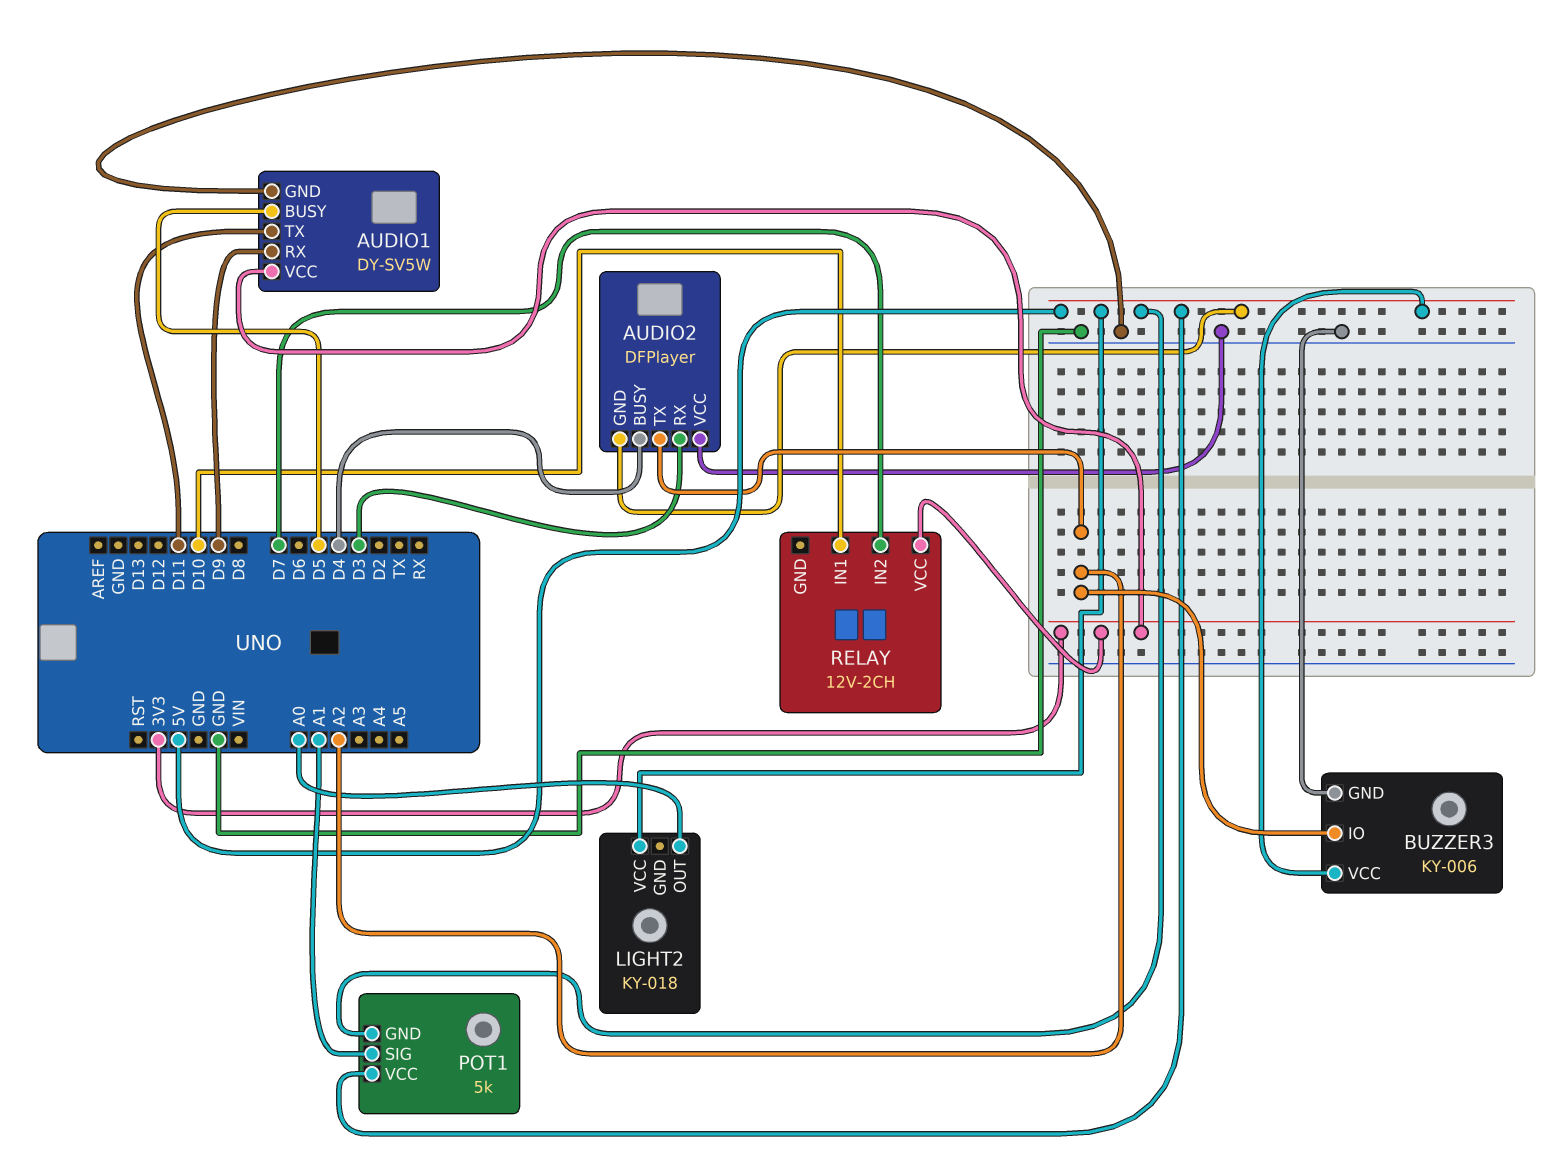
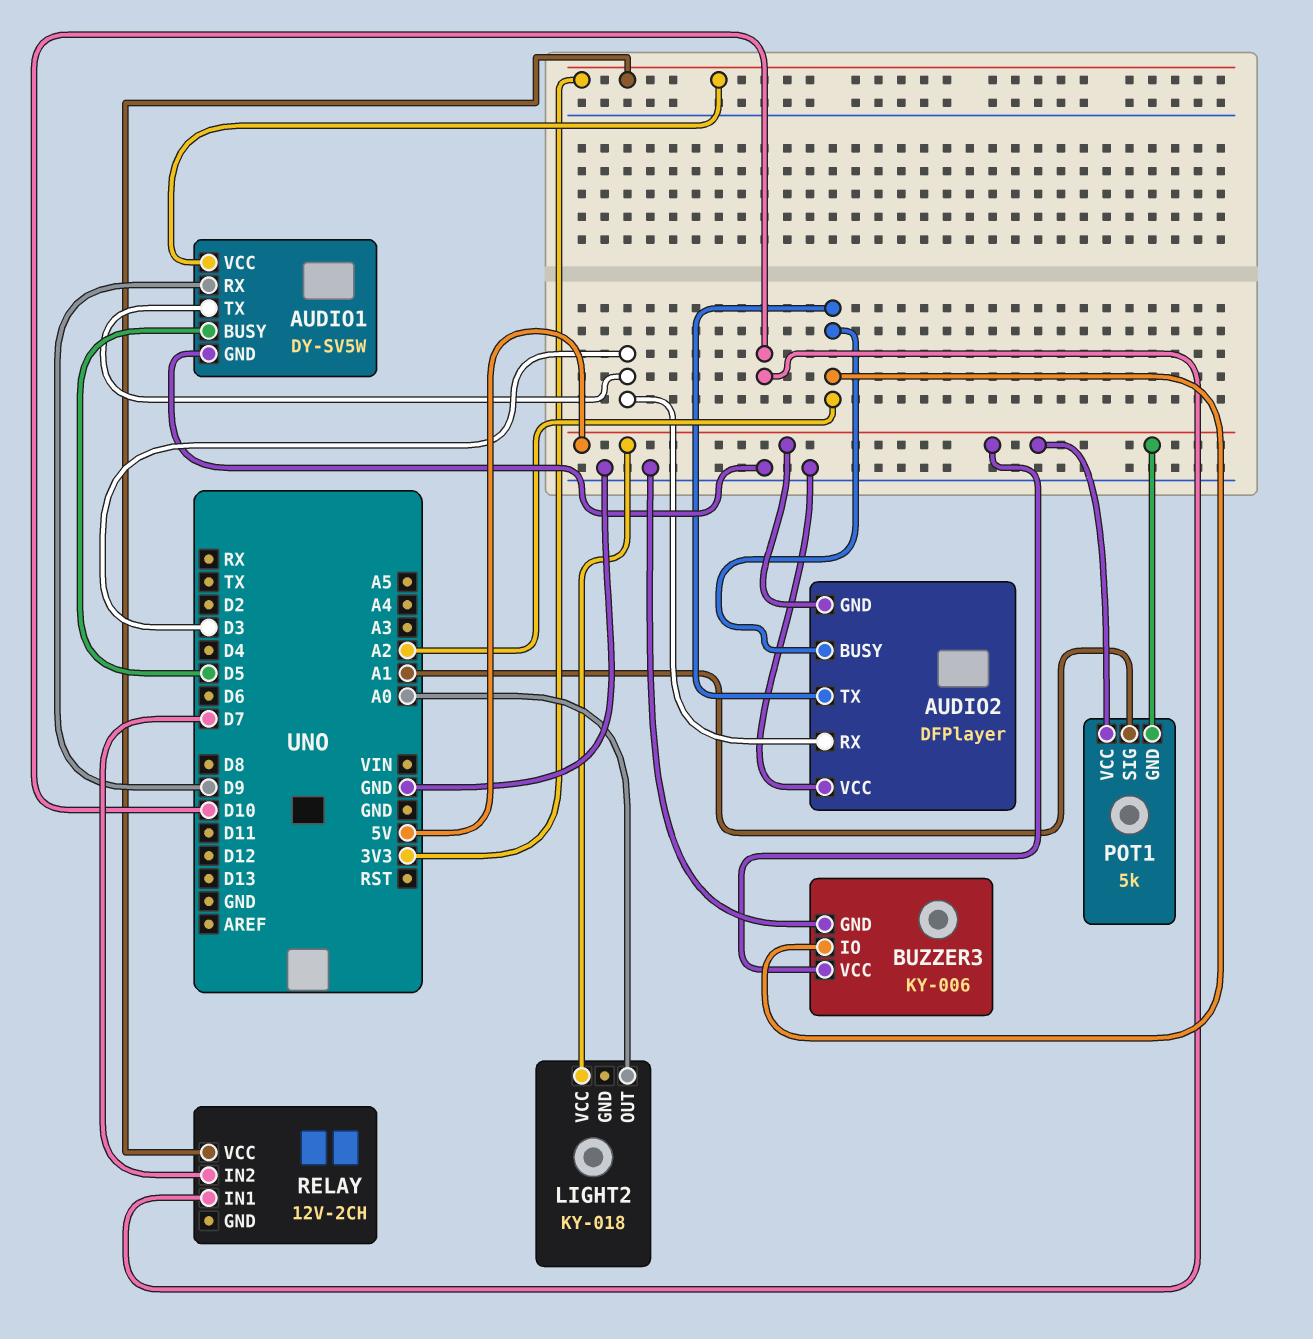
AUDIO1 pin TX: D11 -> D3
AUDIO2 pin BUSY: D4 -> A2

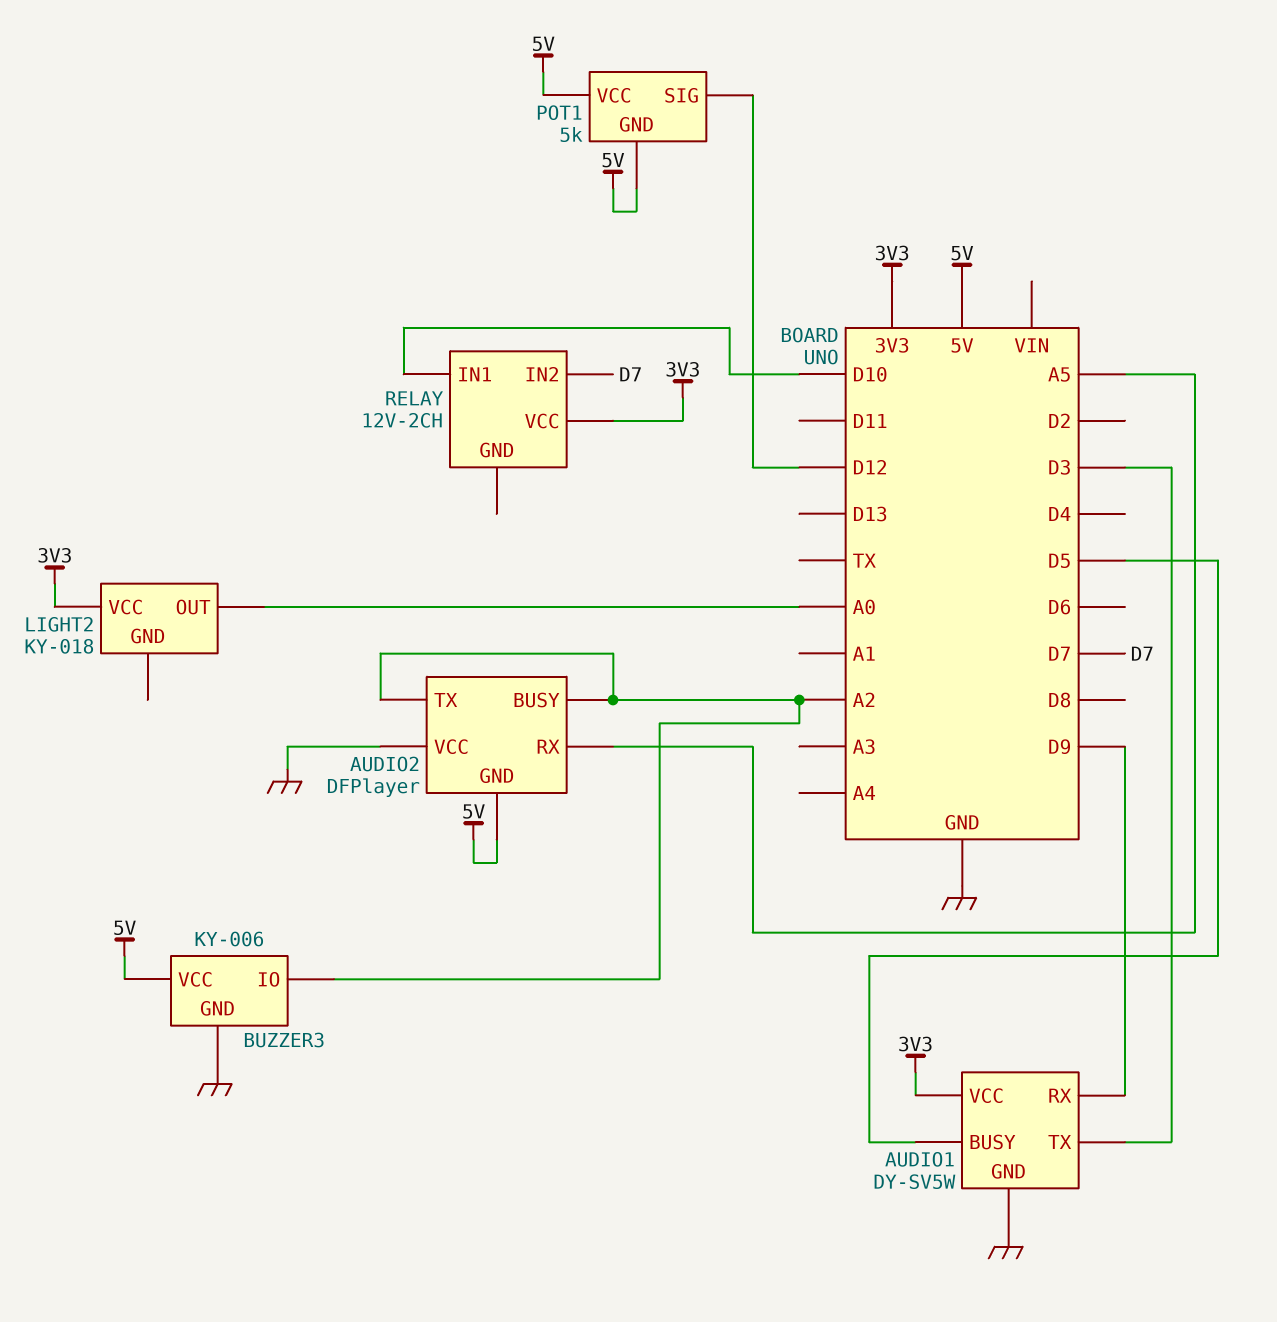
AUDIO2 pin RX: D3 -> A5
LIGHT2 pin VCC: 5V -> 3V3
POT1 pin SIG: A1 -> D12

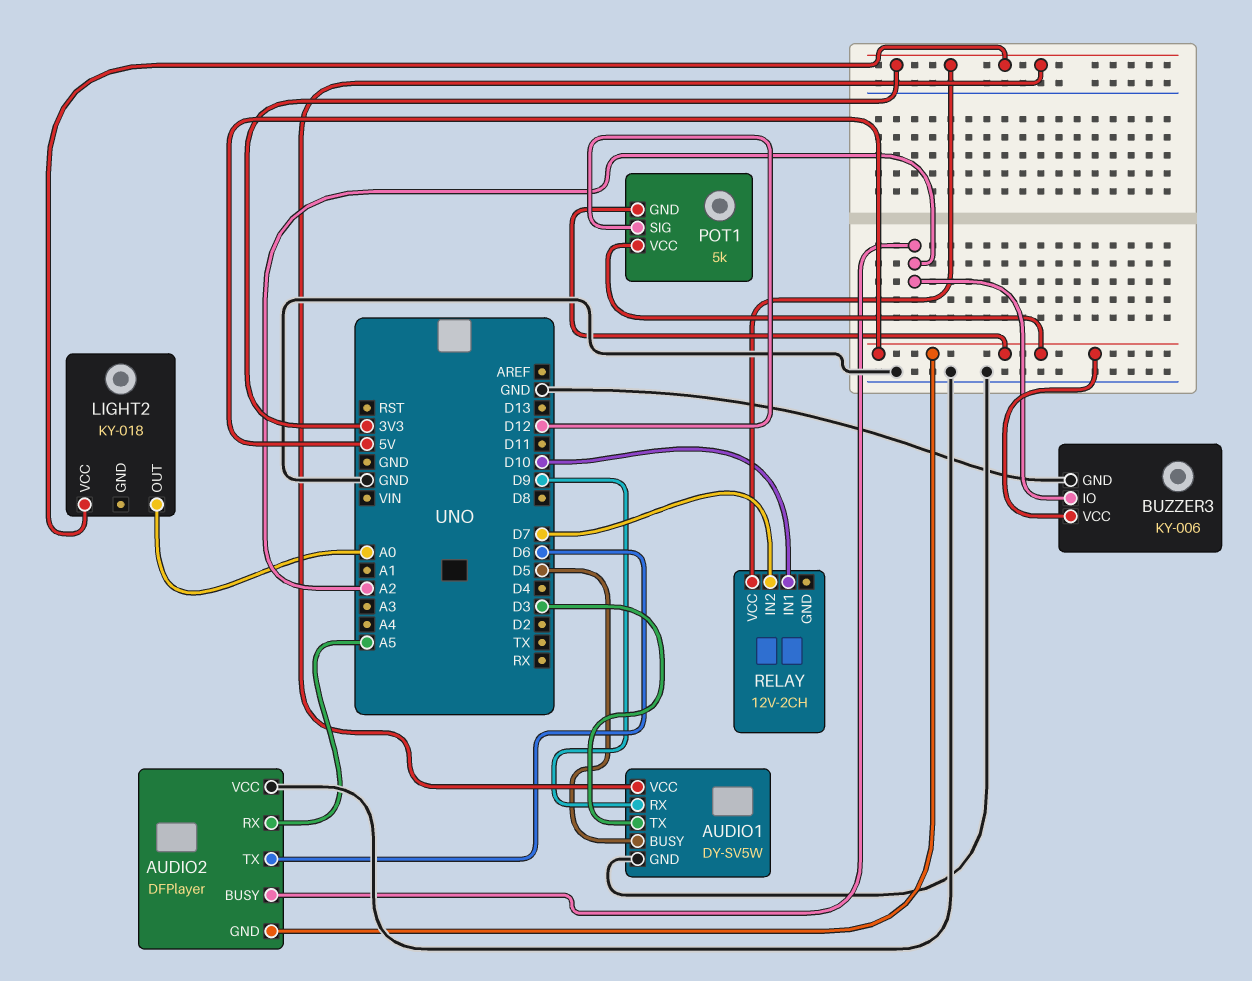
AUDIO2 pin TX: A2 -> D6

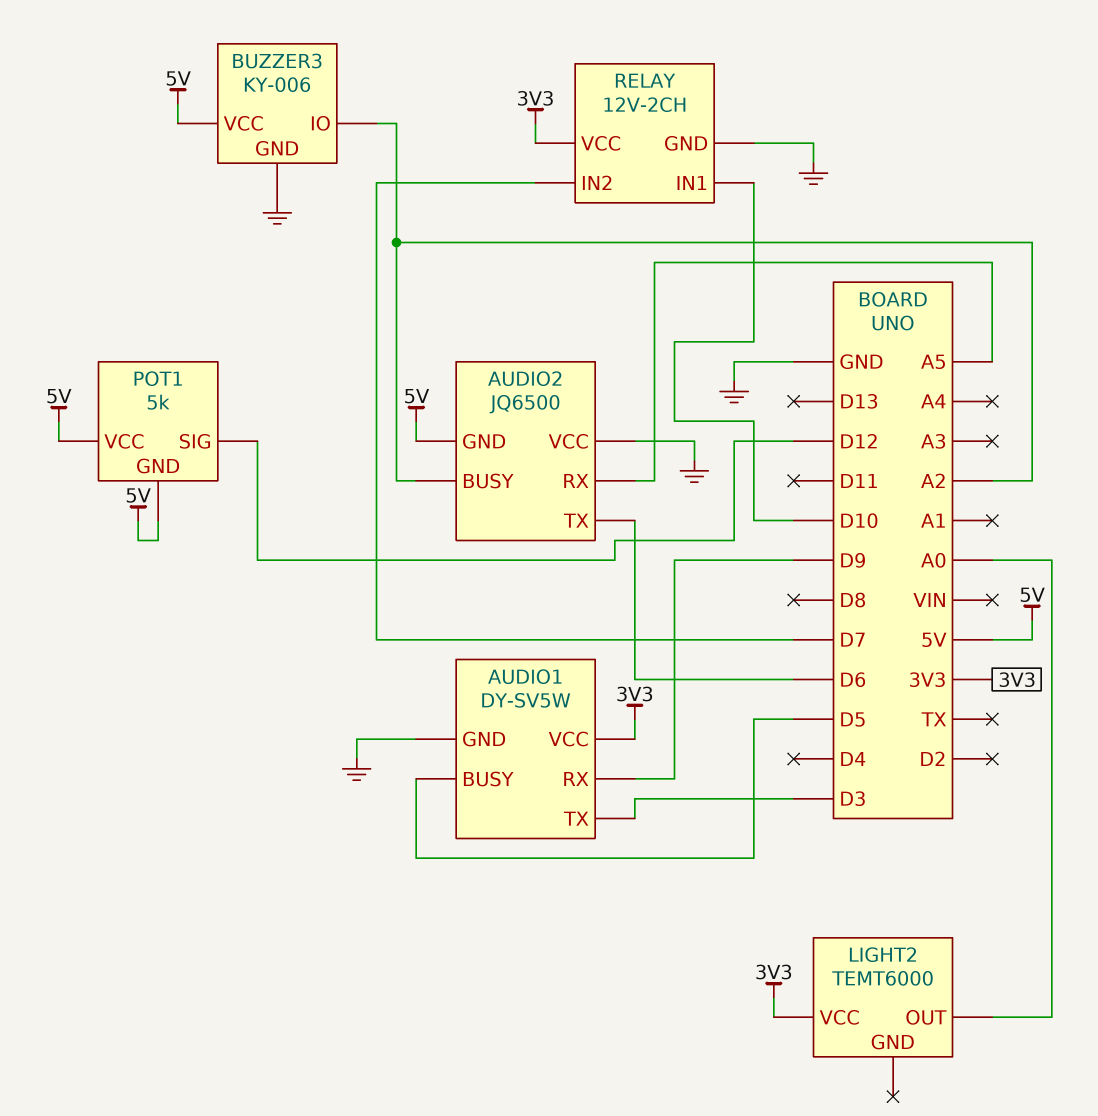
AUDIO2: DFPlayer -> JQ6500
LIGHT2: KY-018 -> TEMT6000
RELAY pin GND: none -> GND

